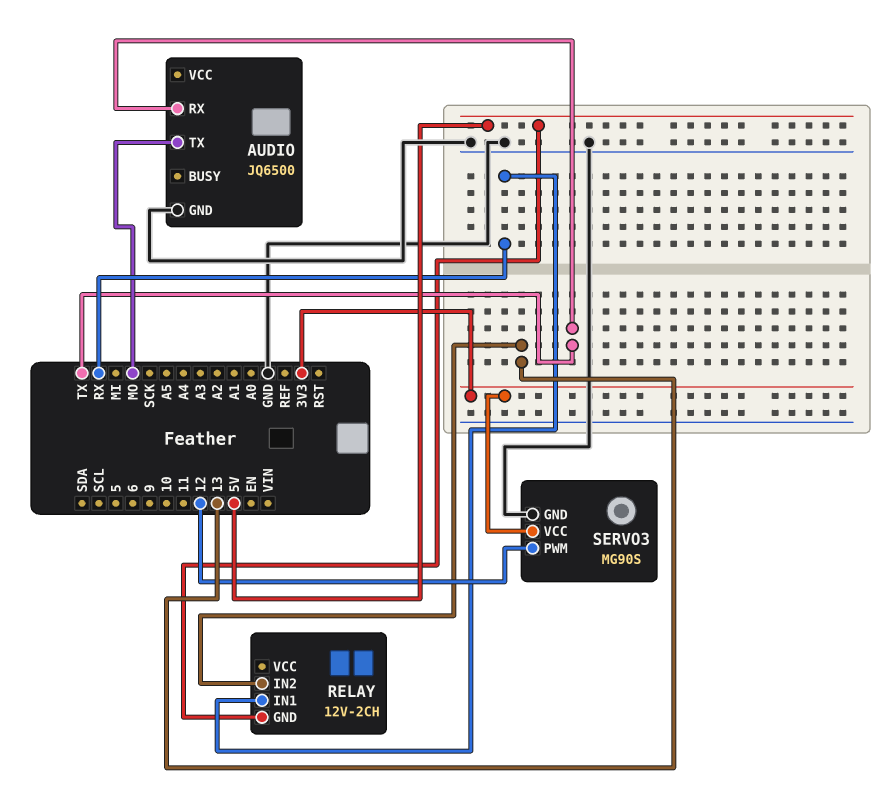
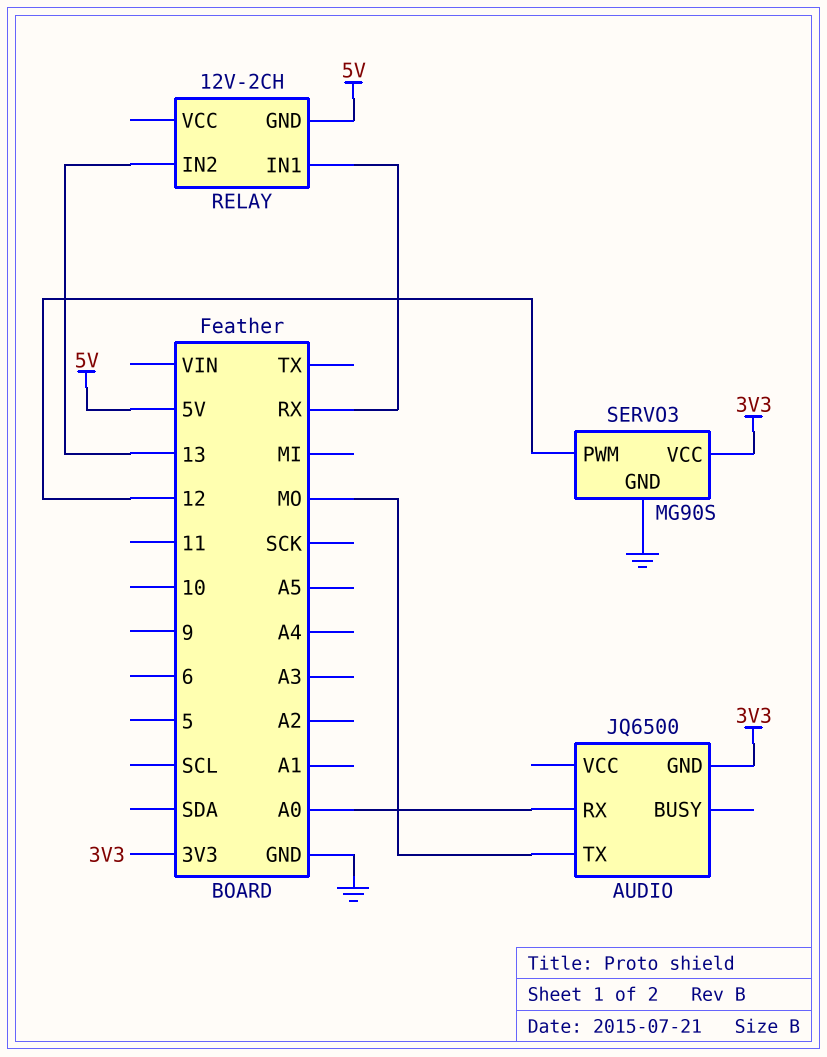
AUDIO pin GND: GND -> 3V3
AUDIO pin RX: TX -> A0

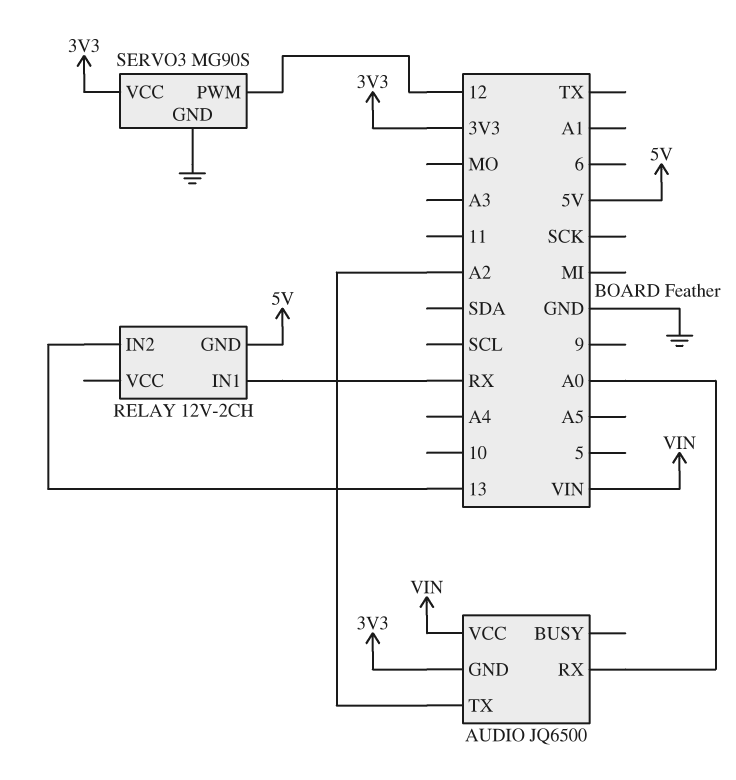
AUDIO pin TX: MO -> A2
AUDIO pin VCC: none -> VIN

